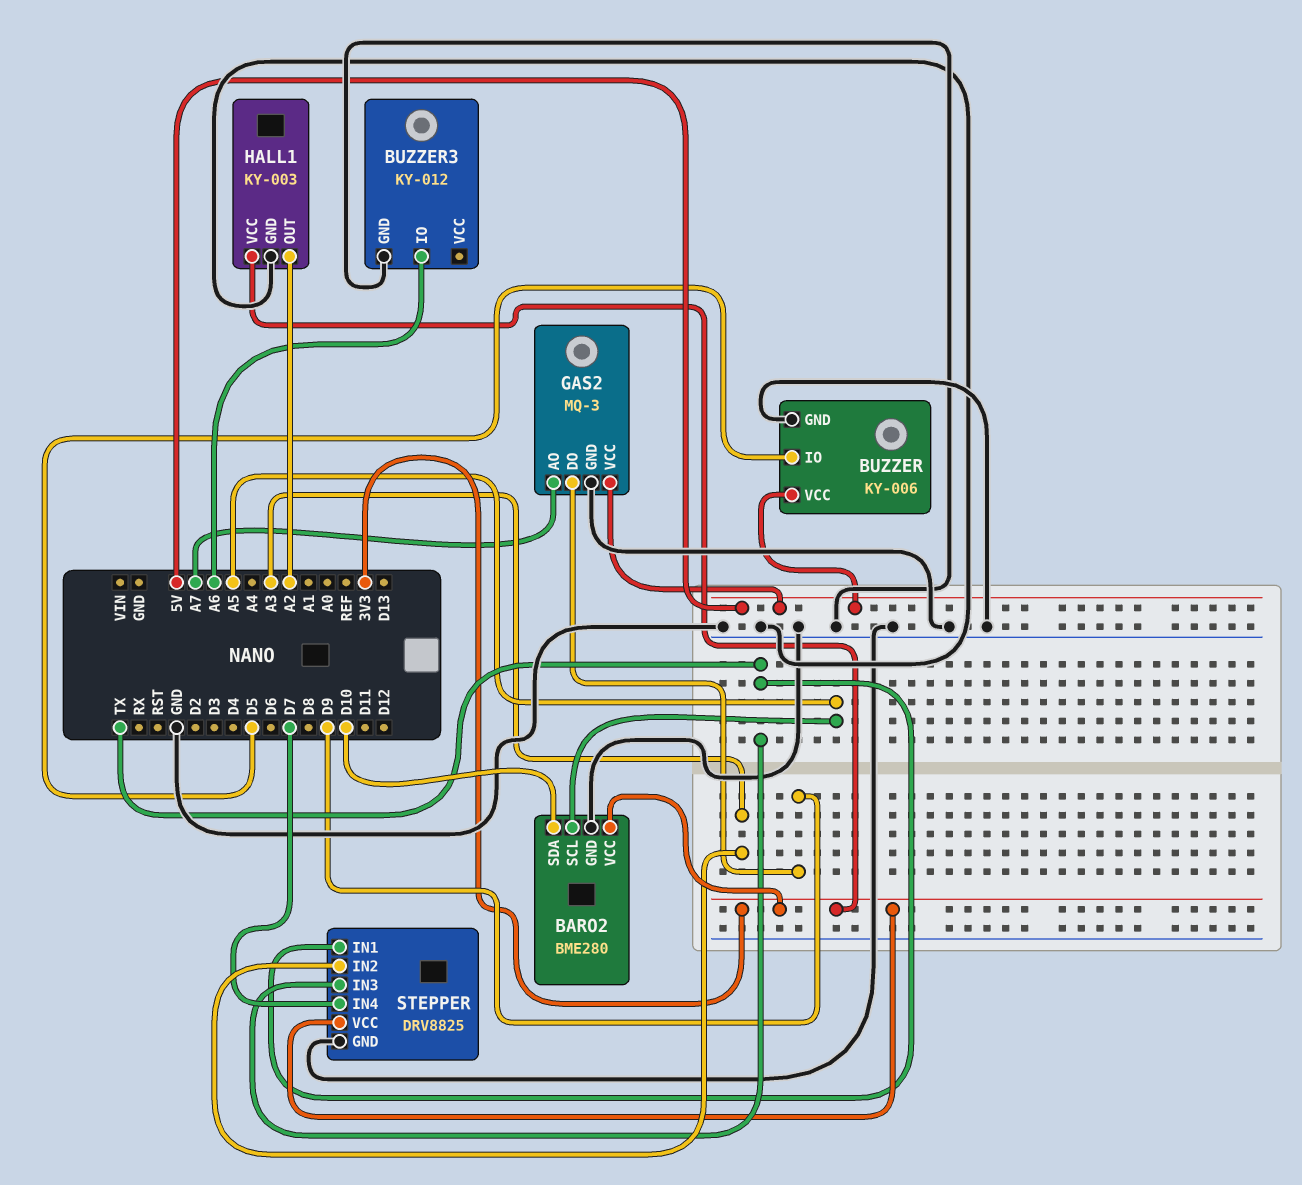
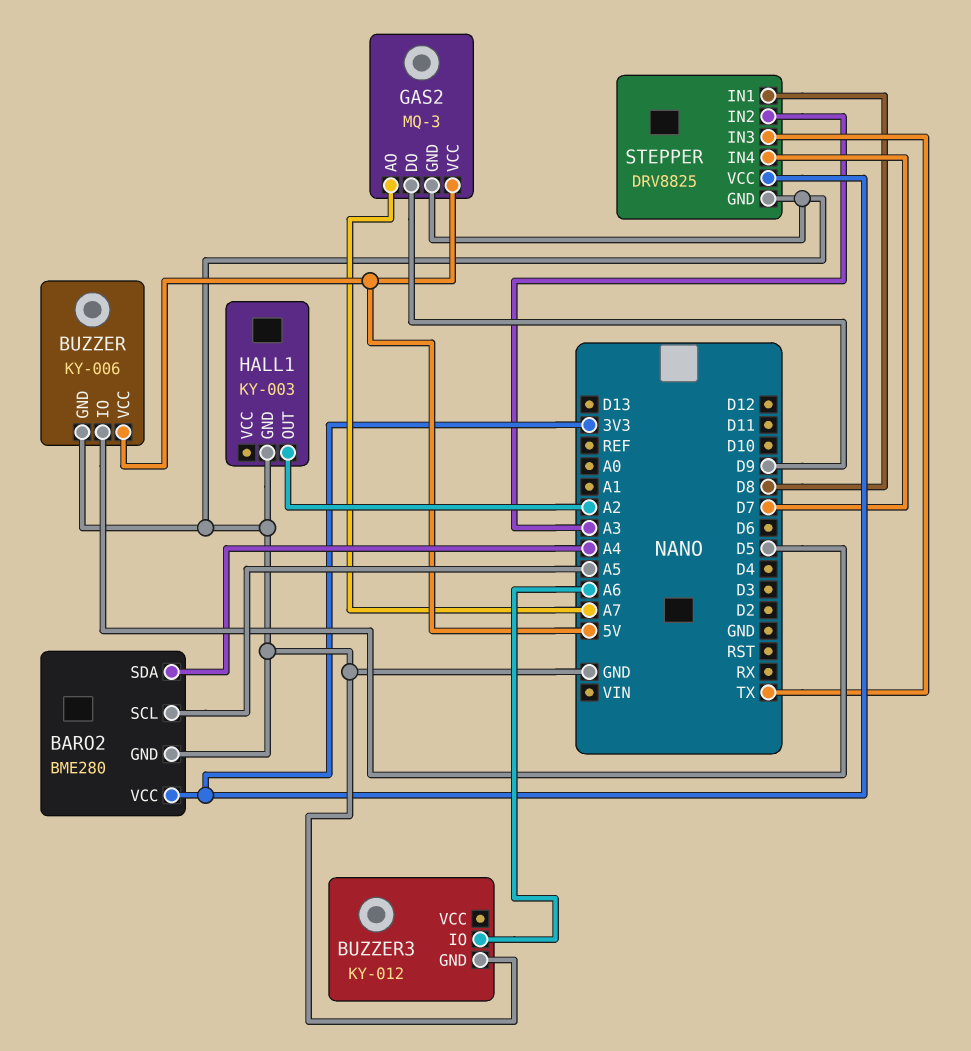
BARO2 pin SDA: D10 -> A4
HALL1 pin VCC: 3V3 -> none
STEPPER pin IN1: TX -> D8

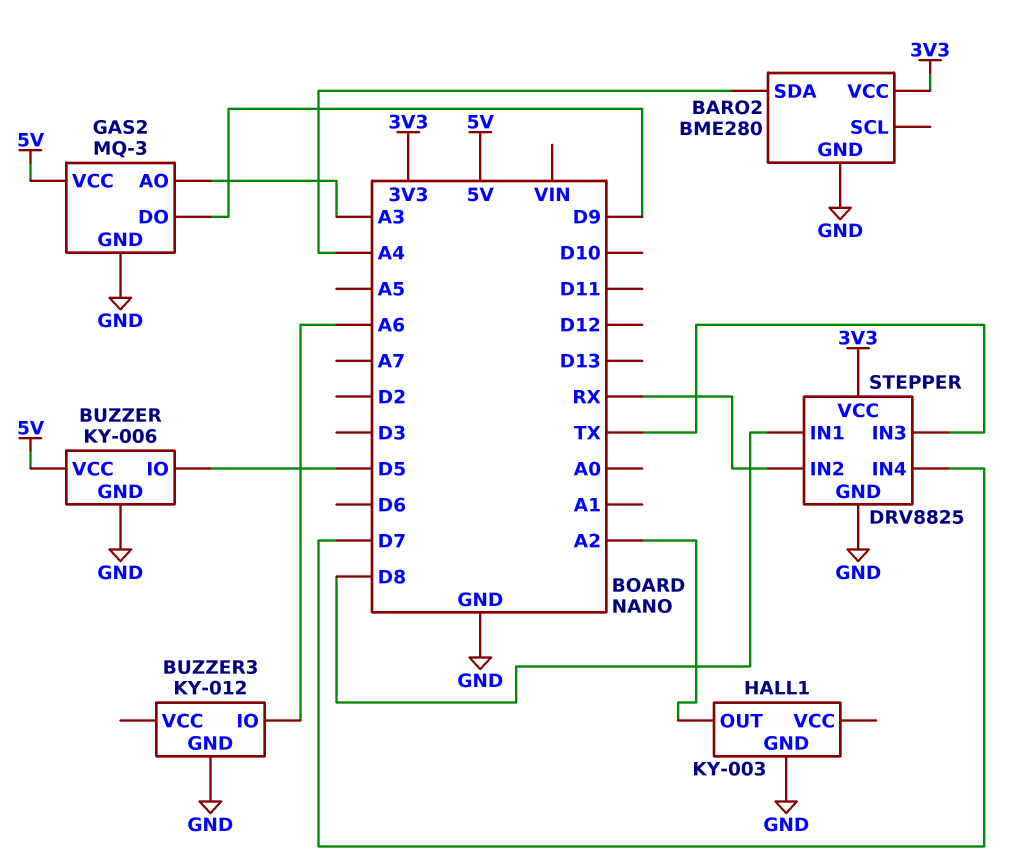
BARO2 pin SCL: A5 -> none
GAS2 pin AO: A7 -> A3
STEPPER pin IN2: A3 -> RX

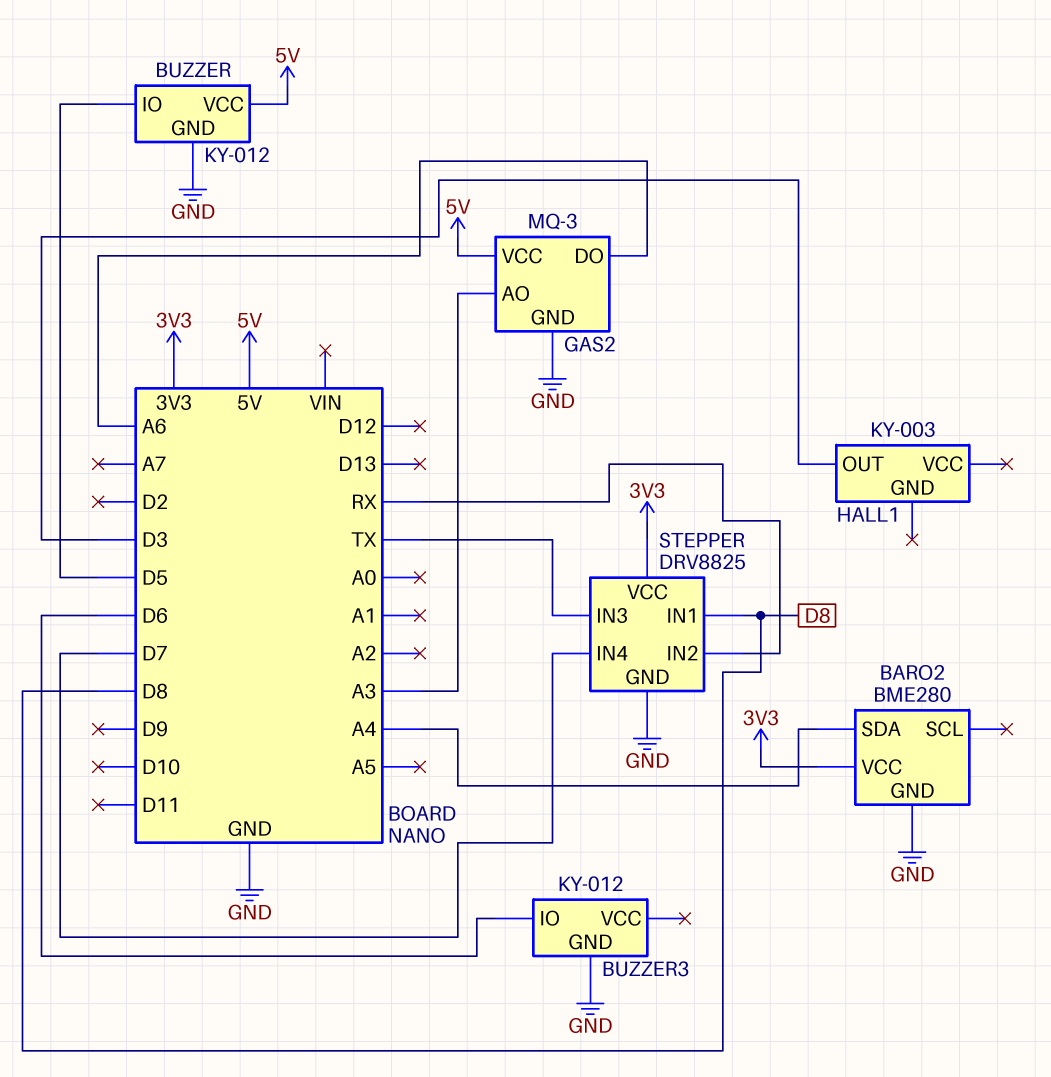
BUZZER: KY-006 -> KY-012
BUZZER3 pin IO: A6 -> D6
GAS2 pin DO: D9 -> A6
HALL1 pin GND: GND -> none
HALL1 pin OUT: A2 -> D3

